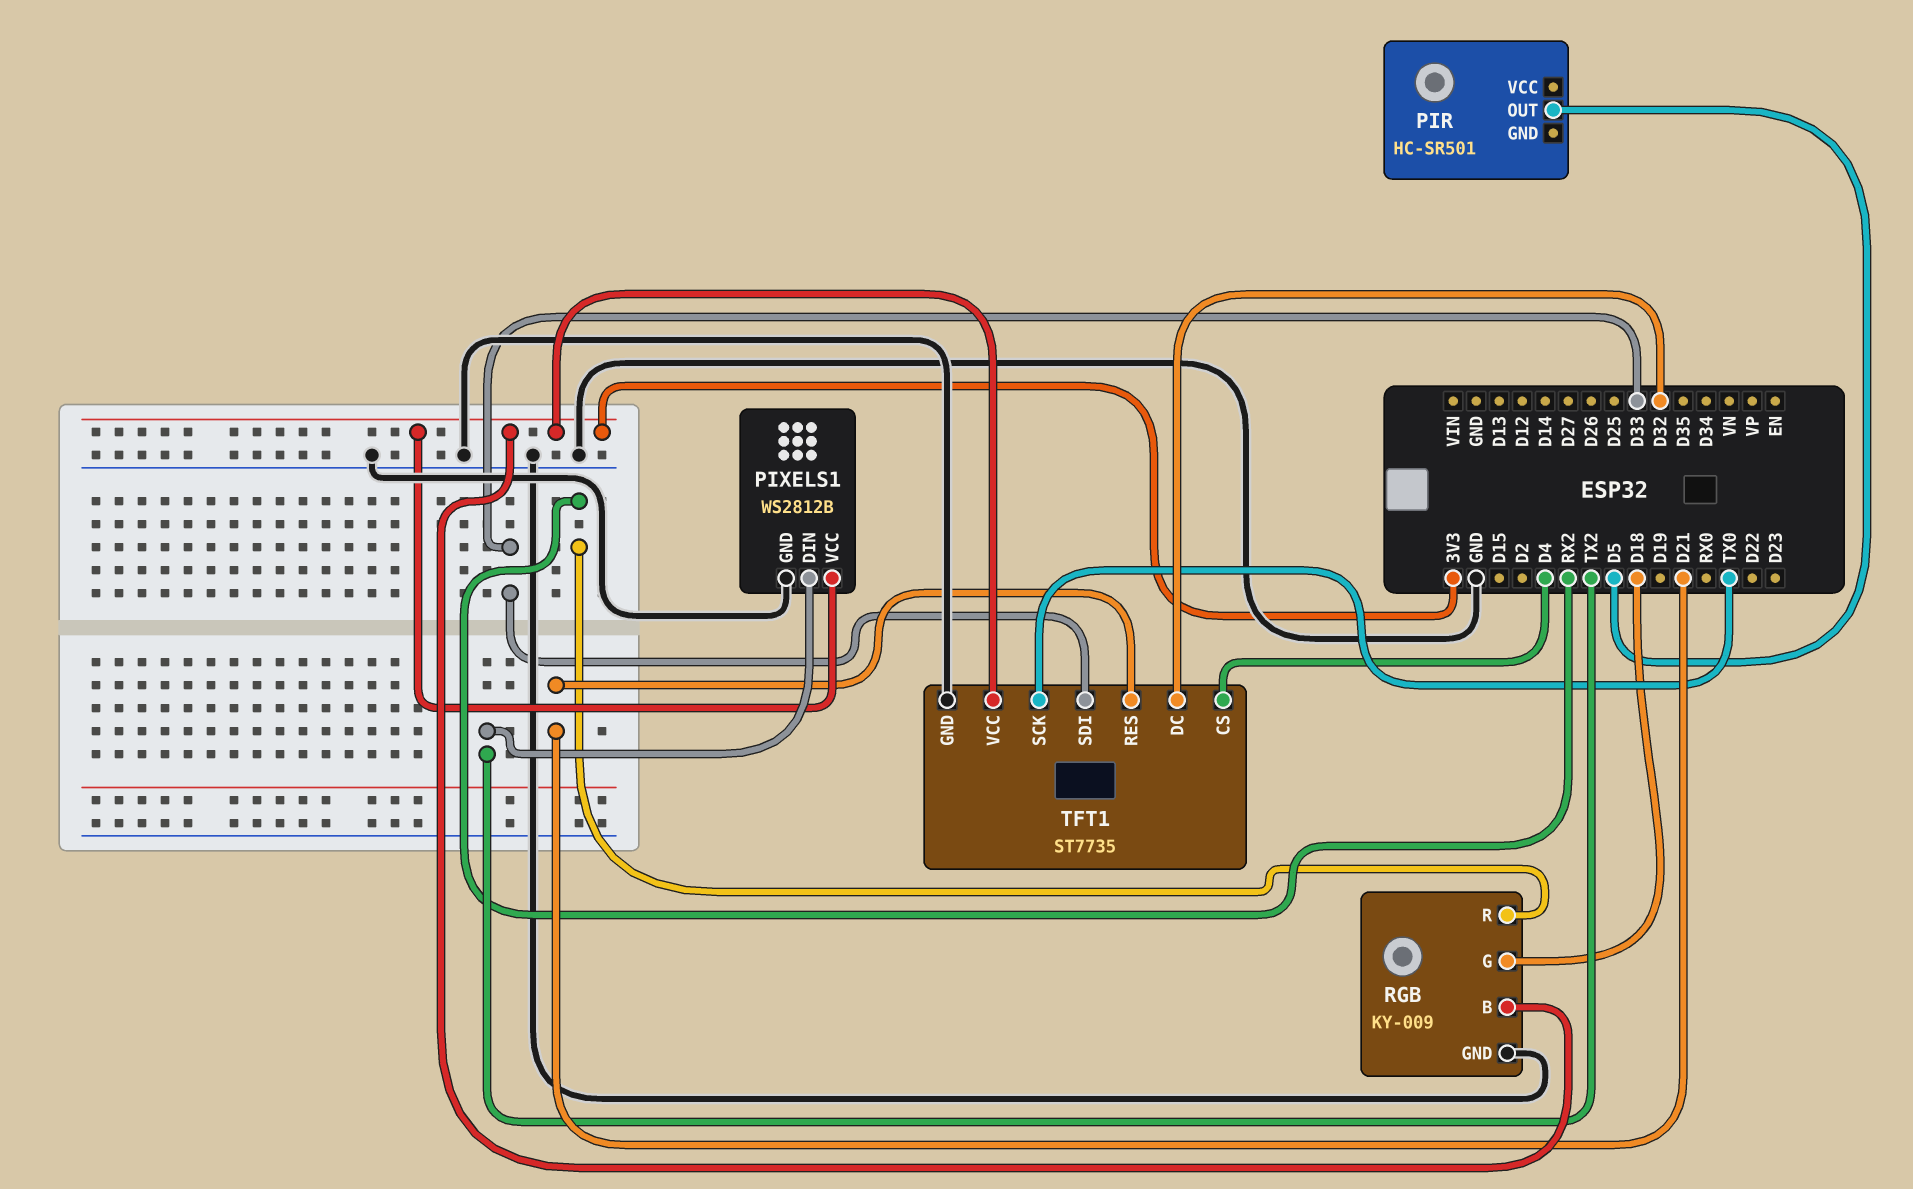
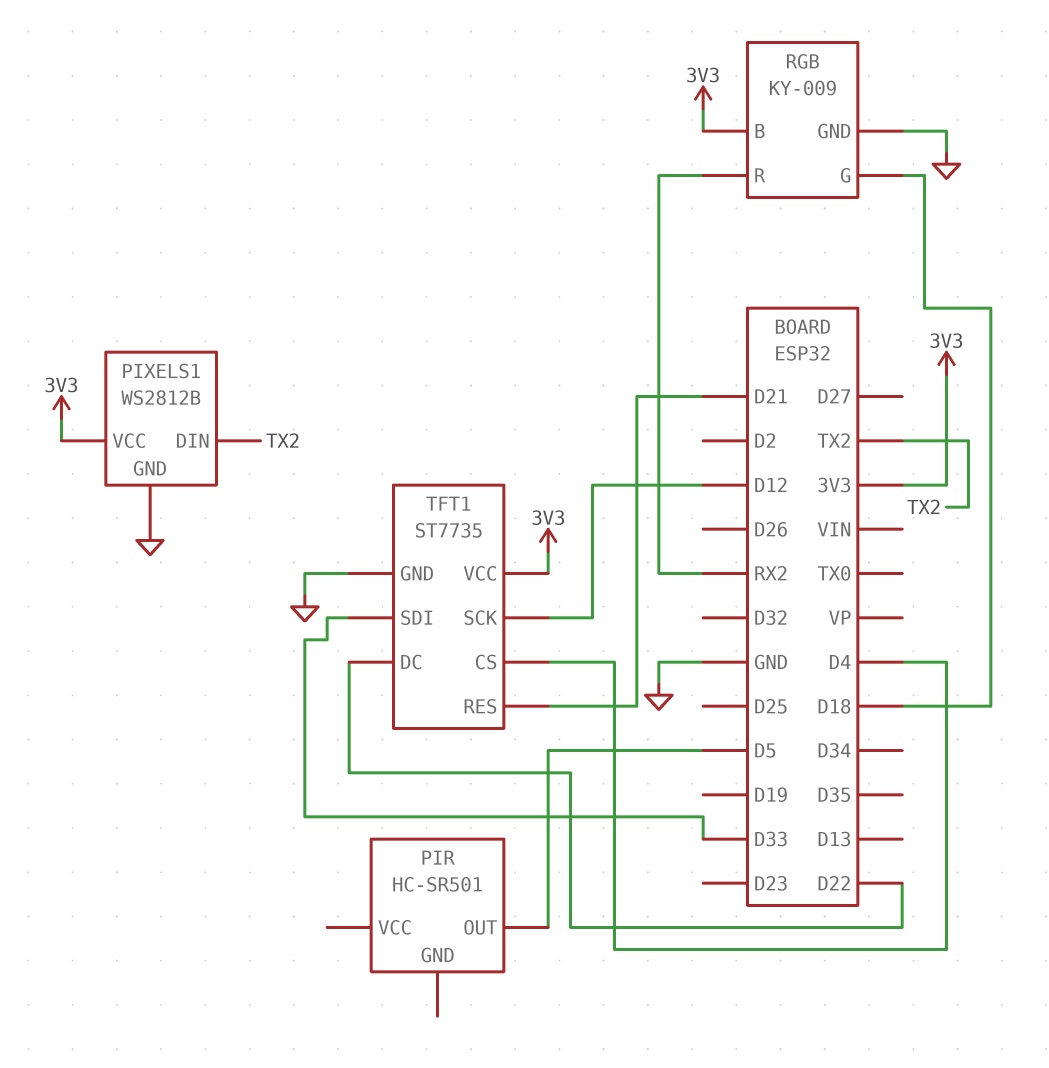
TFT1 pin DC: D32 -> D22
TFT1 pin SCK: TX0 -> D12

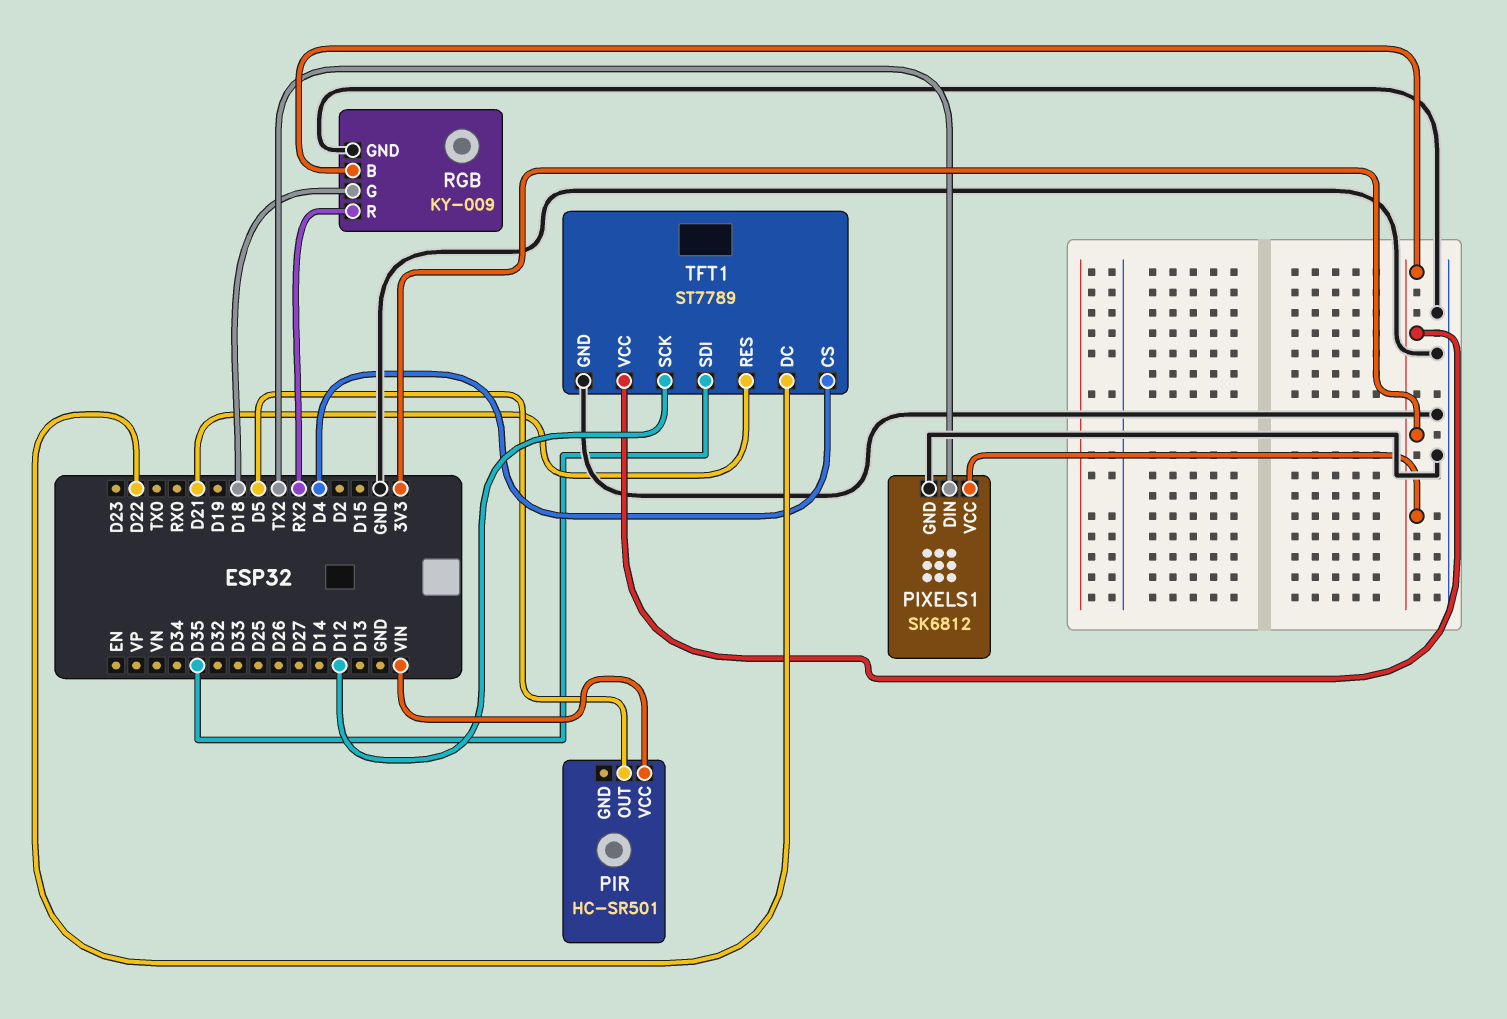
PIR pin VCC: none -> VIN
PIXELS1: WS2812B -> SK6812
TFT1: ST7735 -> ST7789
TFT1 pin SDI: D33 -> D35

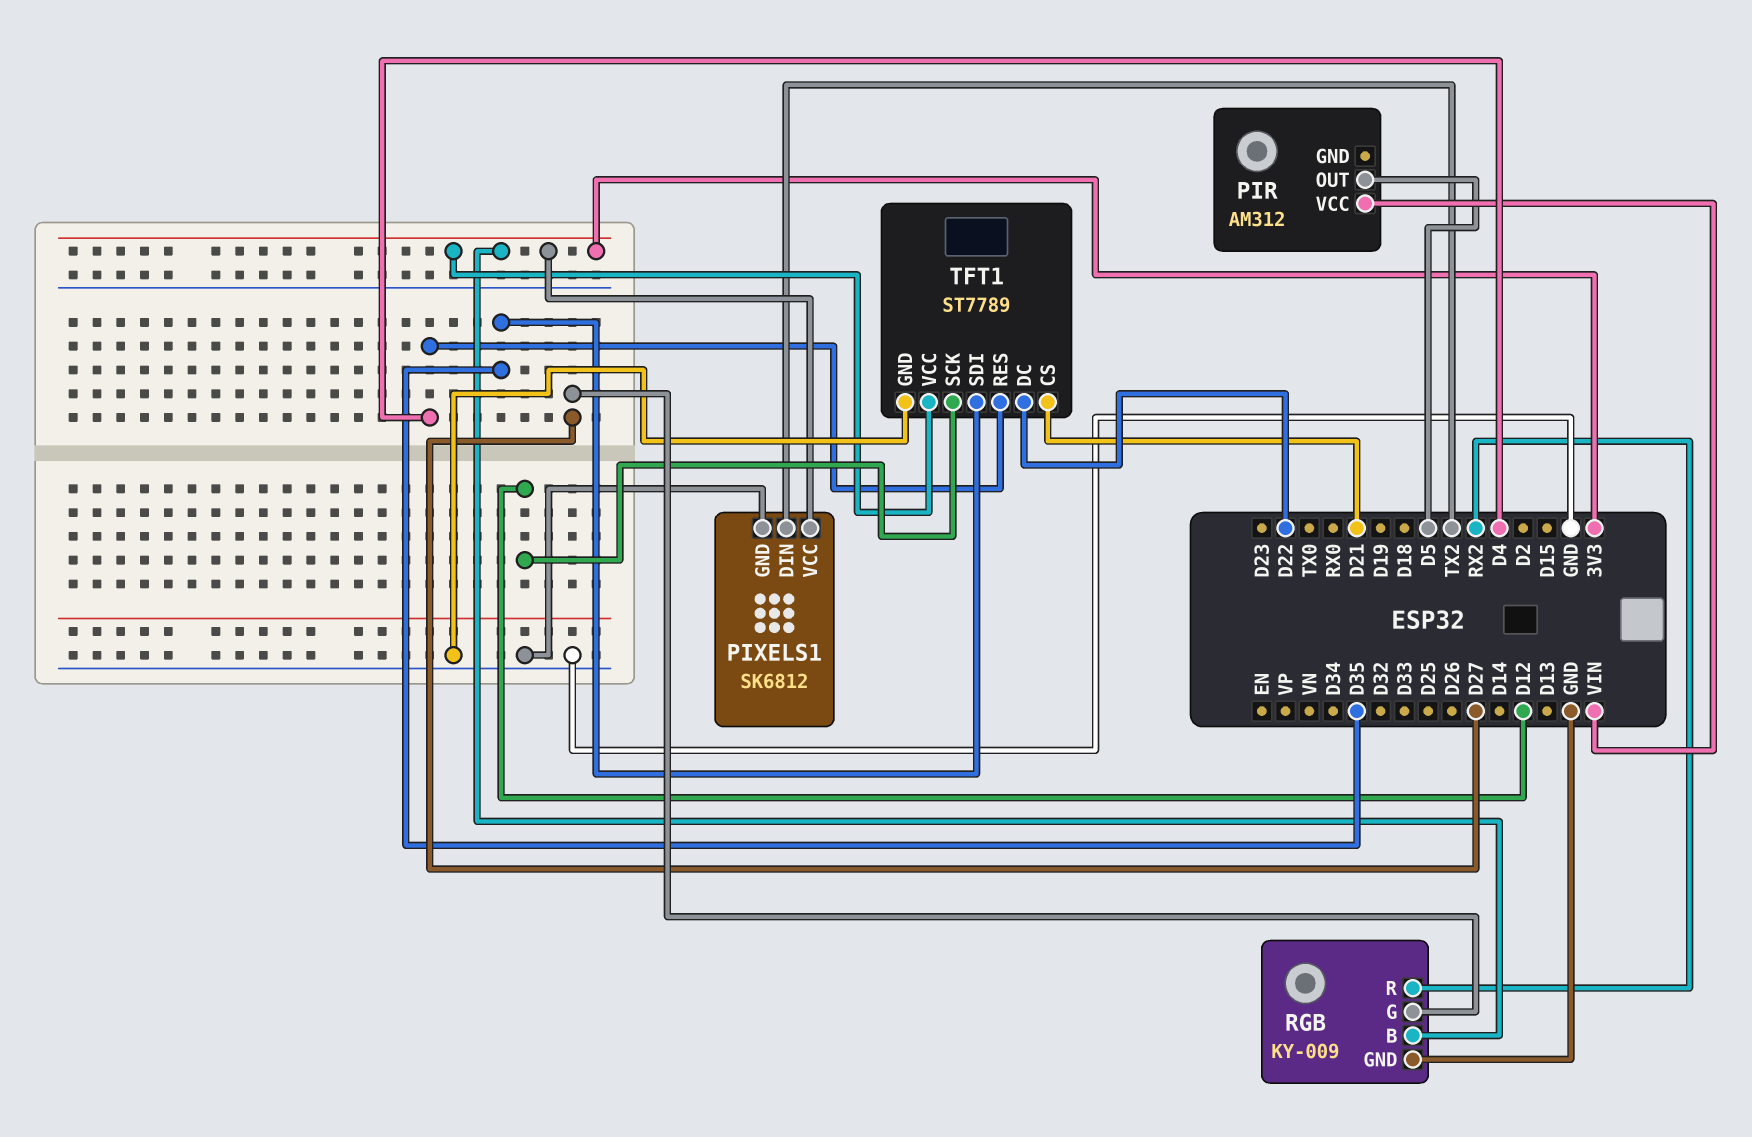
PIR: HC-SR501 -> AM312
RGB pin G: D18 -> D27
TFT1 pin CS: D4 -> D21
TFT1 pin RES: D21 -> D4

